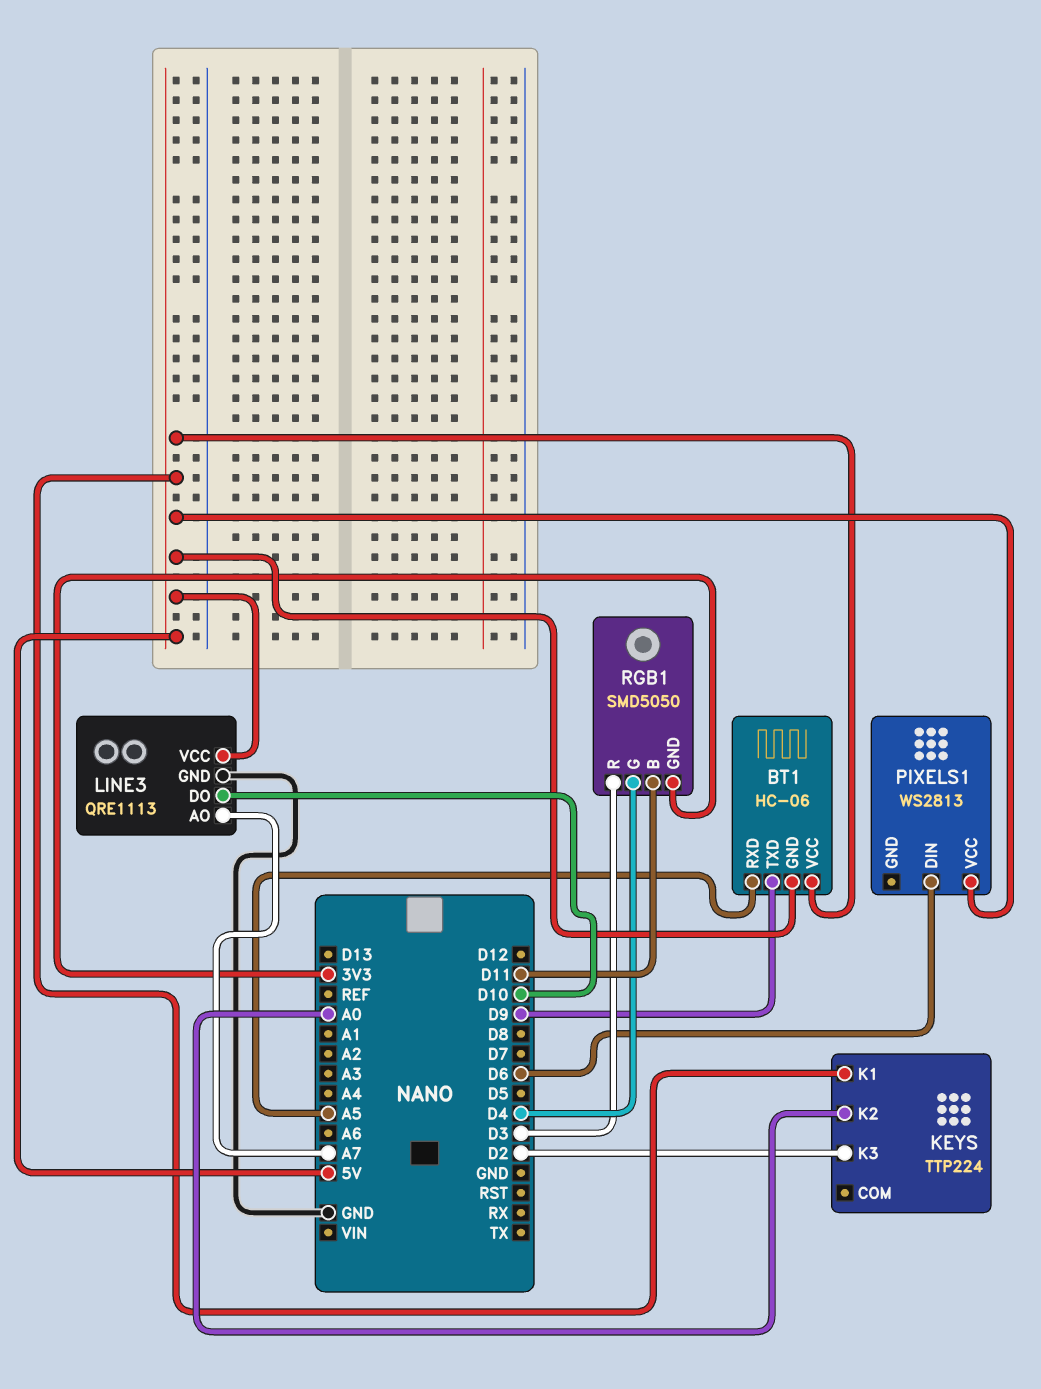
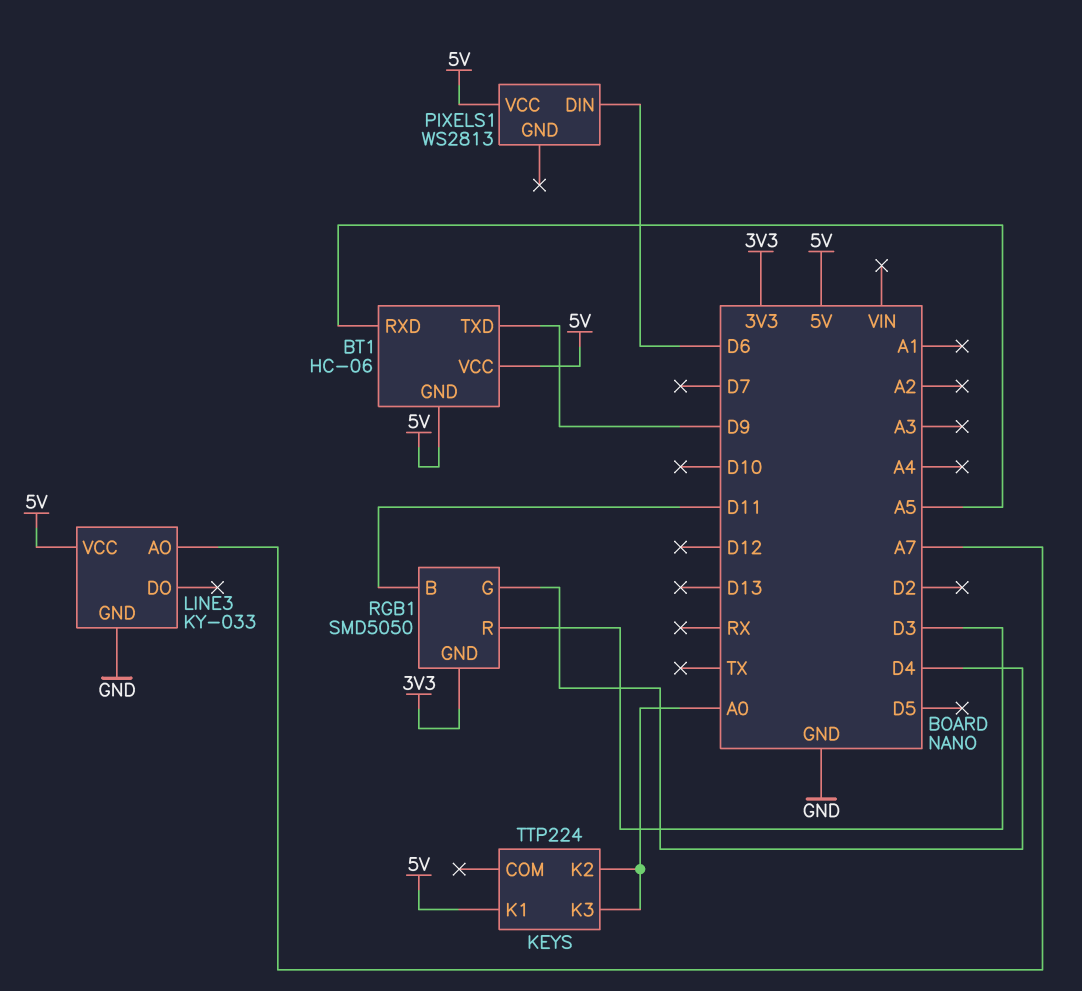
KEYS pin K3: D2 -> A0
LINE3: QRE1113 -> KY-033
LINE3 pin DO: D10 -> none

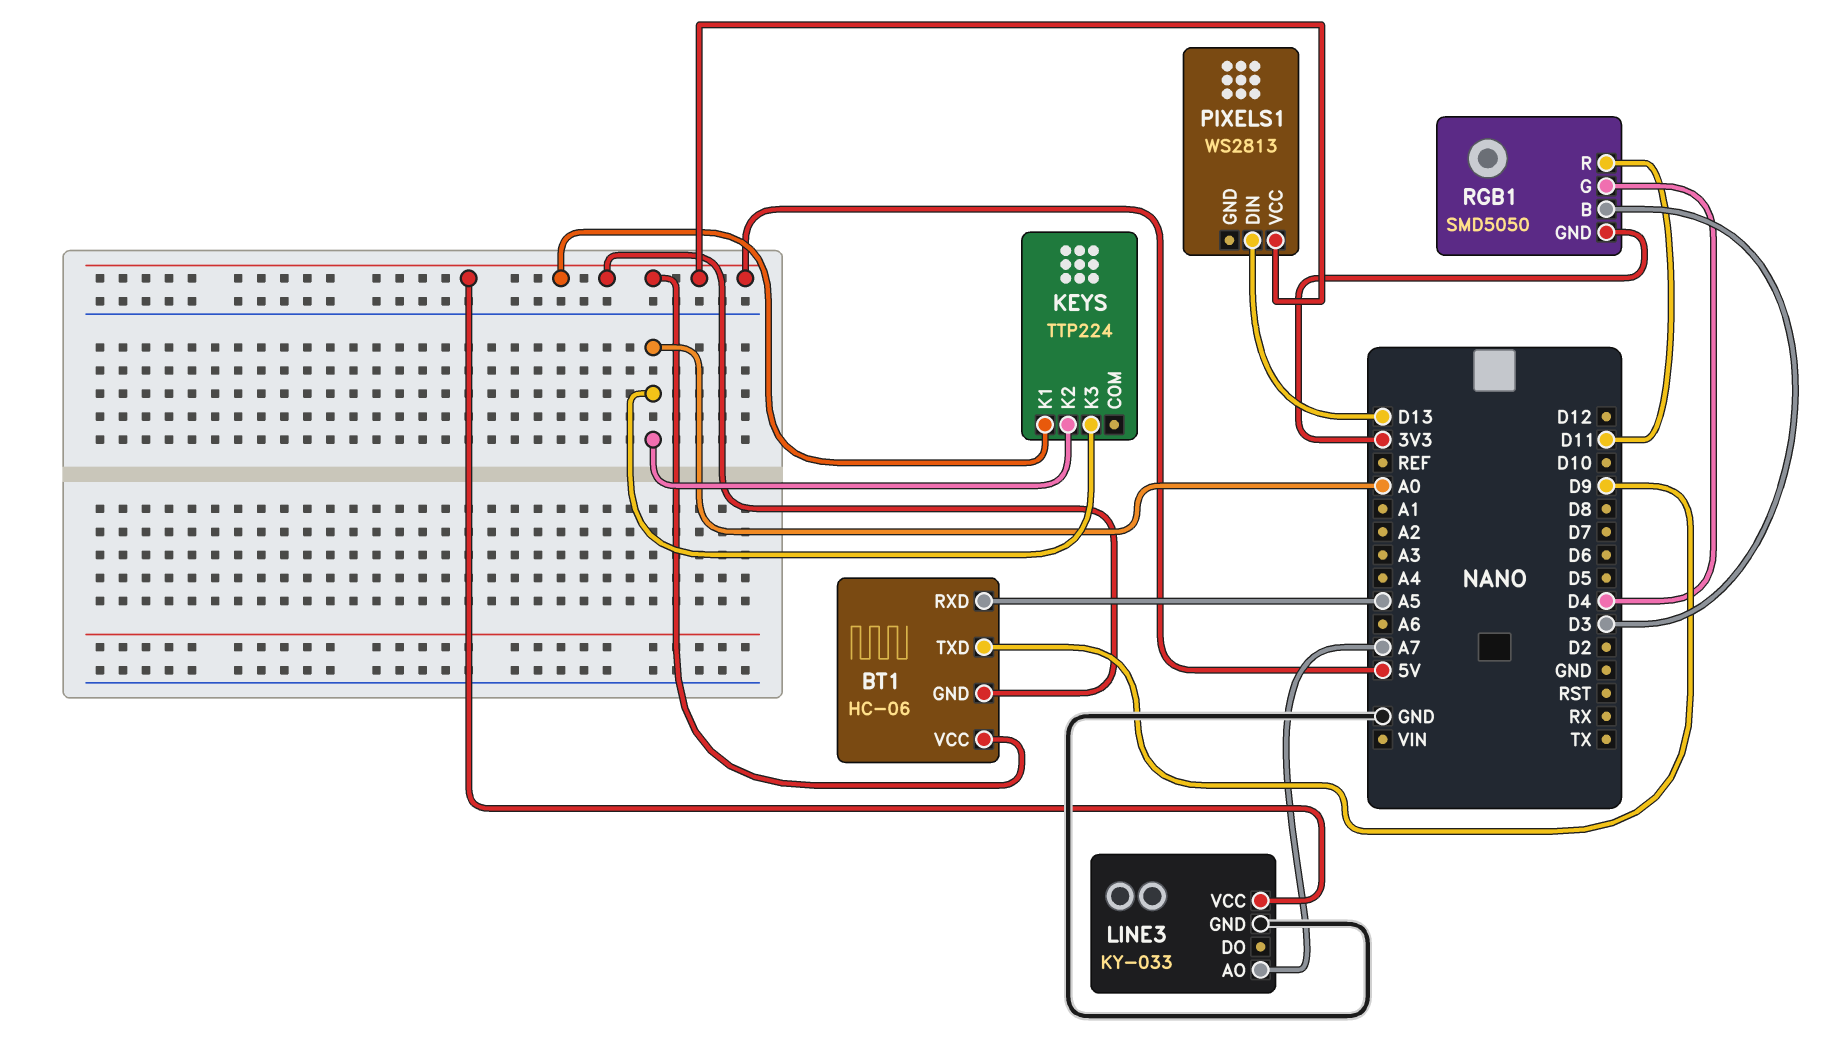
PIXELS1 pin DIN: D6 -> D13
RGB1 pin B: D11 -> D3
RGB1 pin R: D3 -> D11

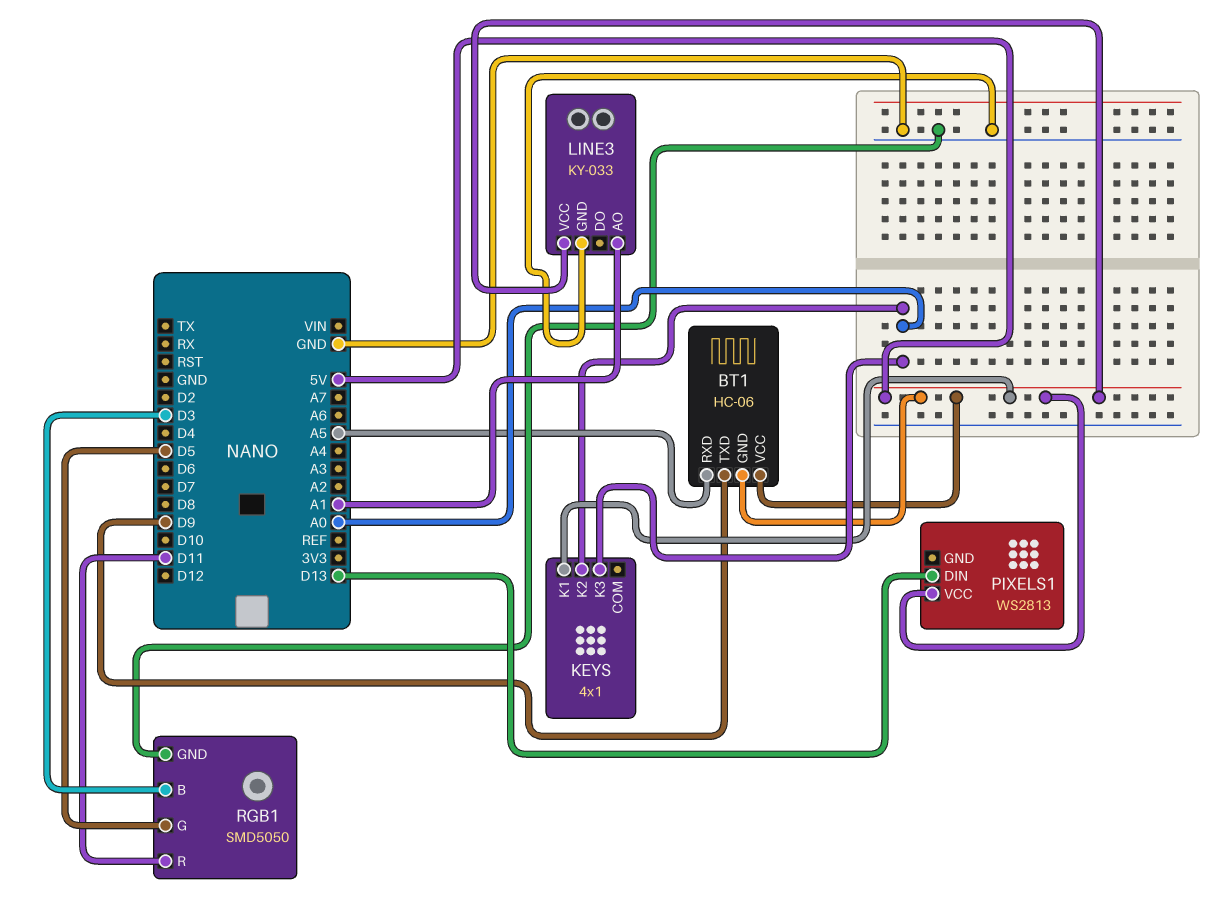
KEYS: TTP224 -> 4x1
LINE3 pin AO: A7 -> A1
RGB1 pin G: D4 -> D5
RGB1 pin GND: 3V3 -> GND

